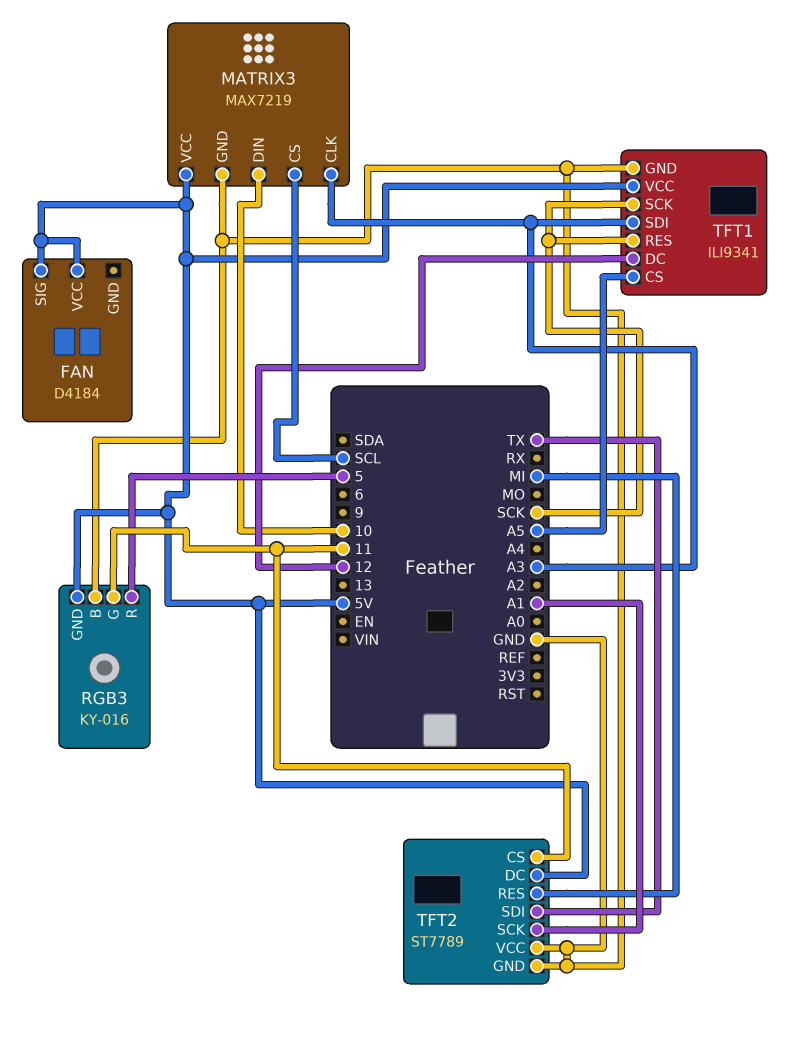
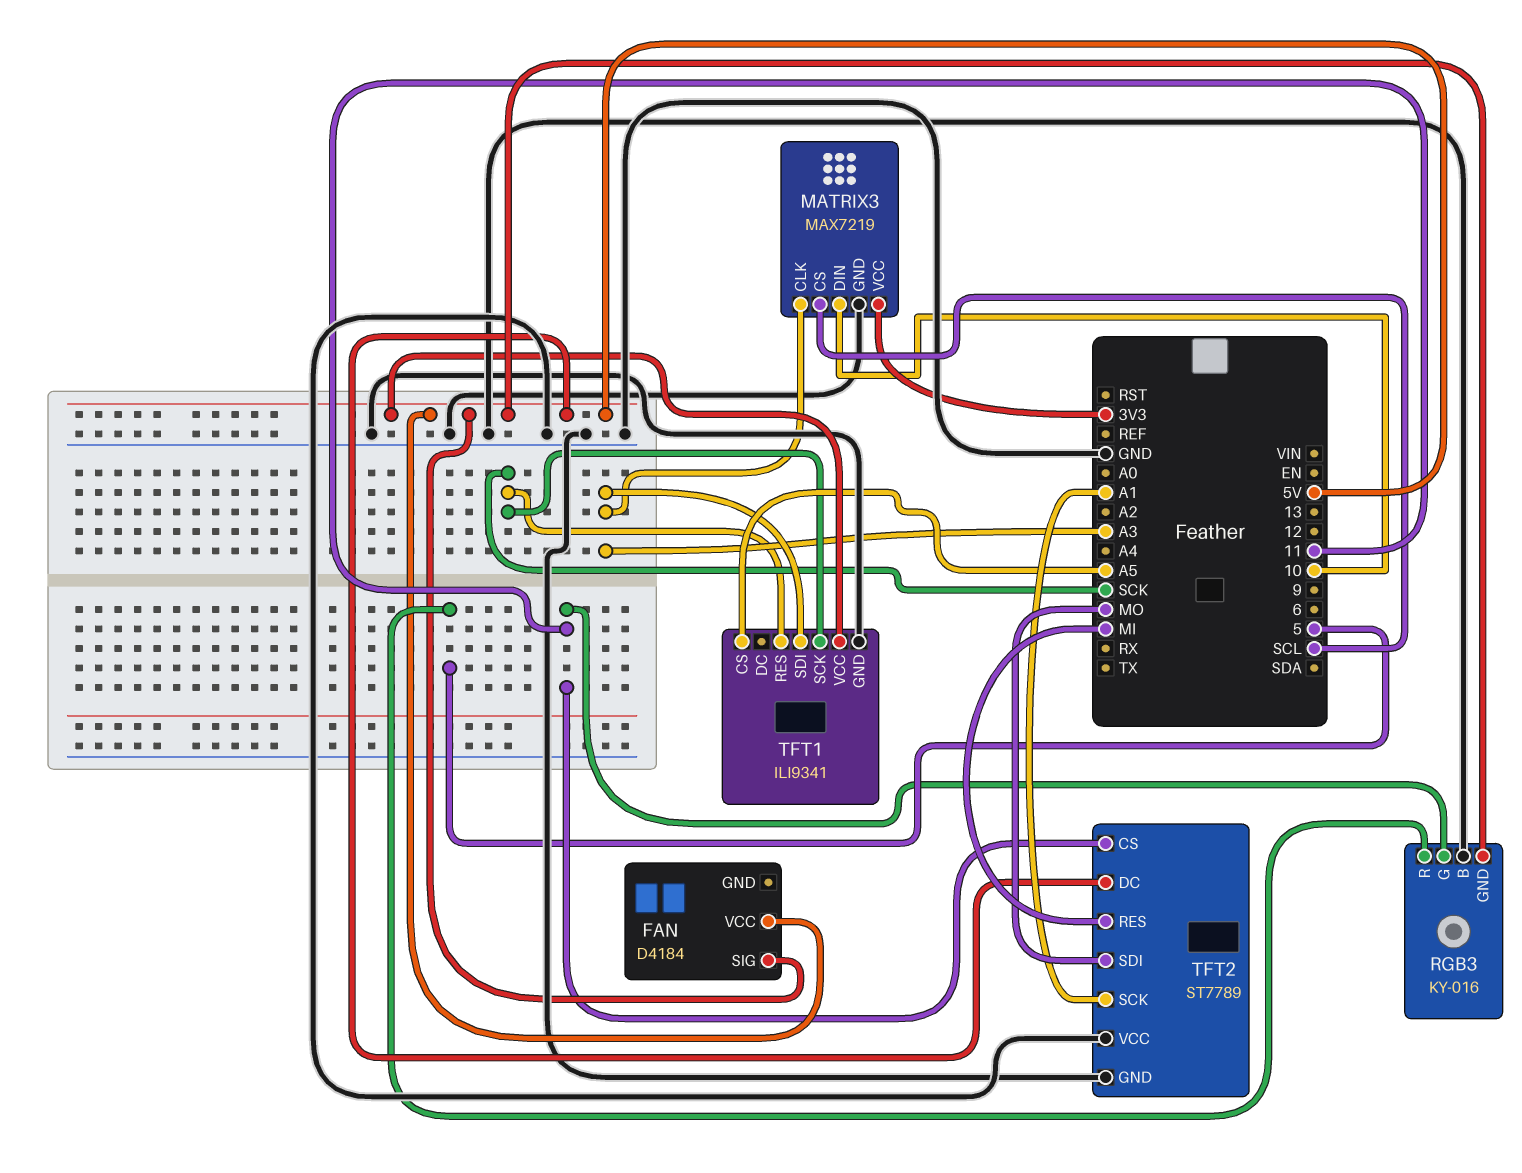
MATRIX3 pin VCC: 5V -> 3V3
TFT1 pin DC: 12 -> none
TFT2 pin SDI: TX -> MO

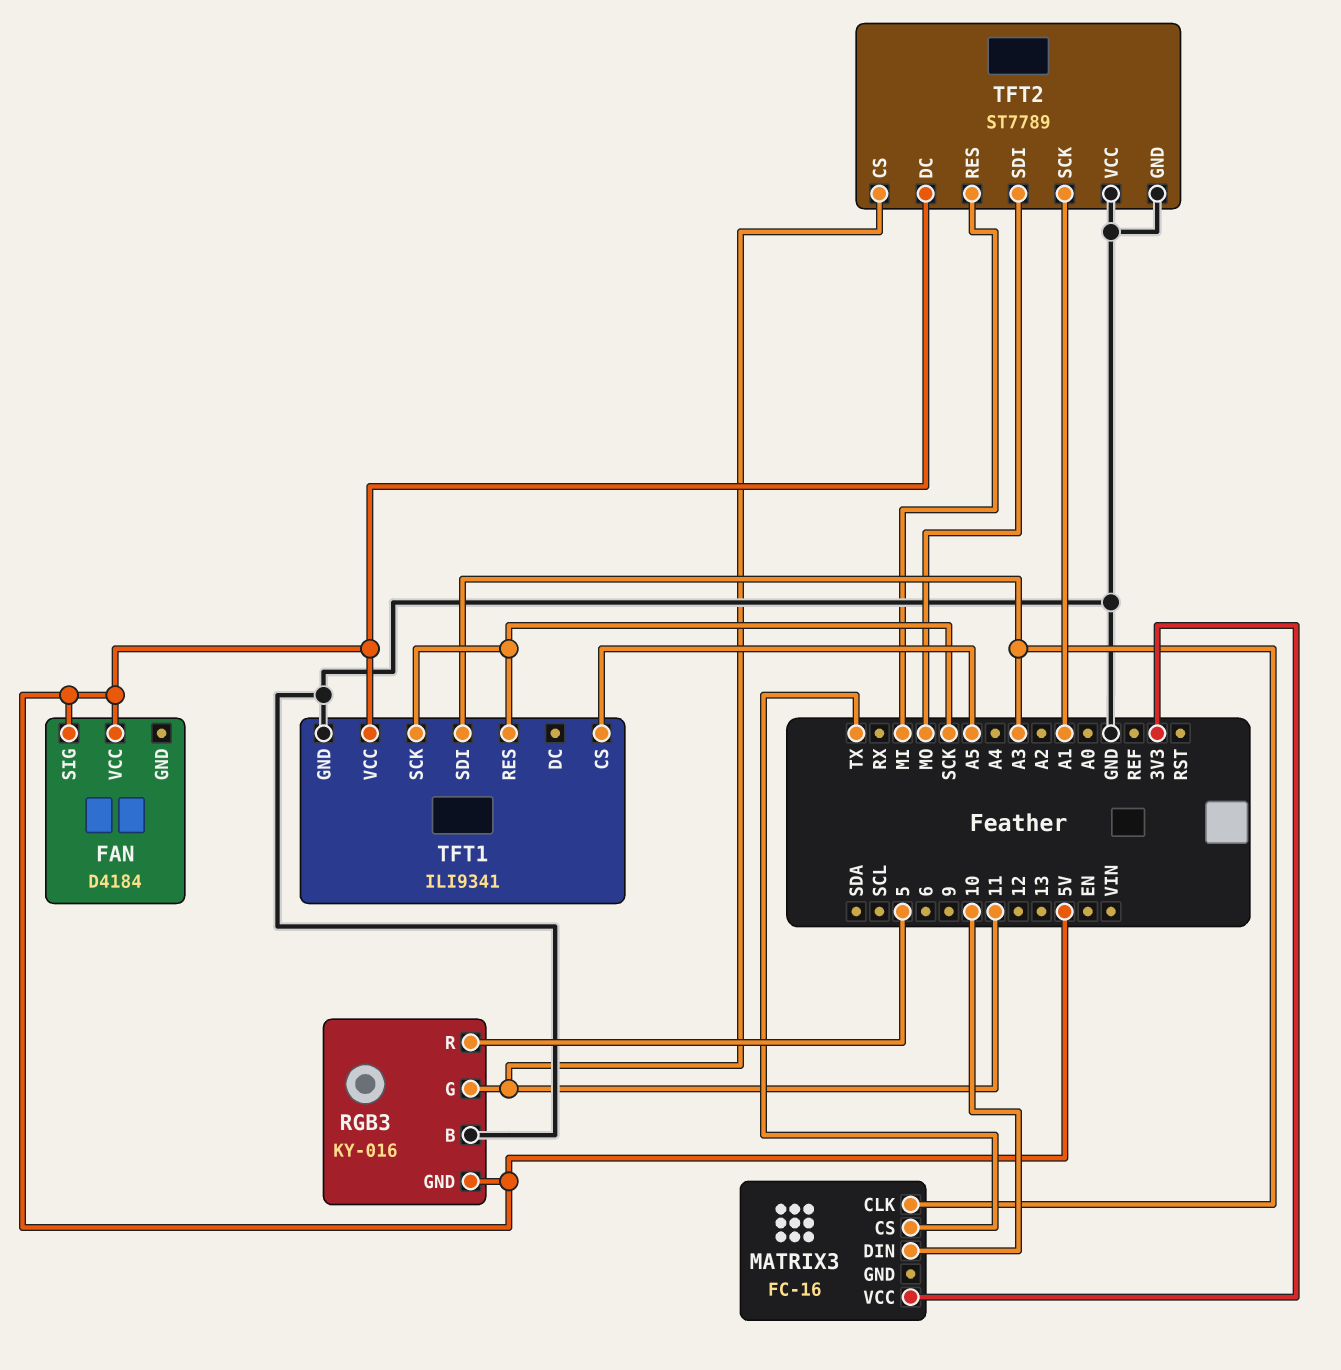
MATRIX3: MAX7219 -> FC-16
MATRIX3 pin CS: SCL -> TX
MATRIX3 pin GND: GND -> none

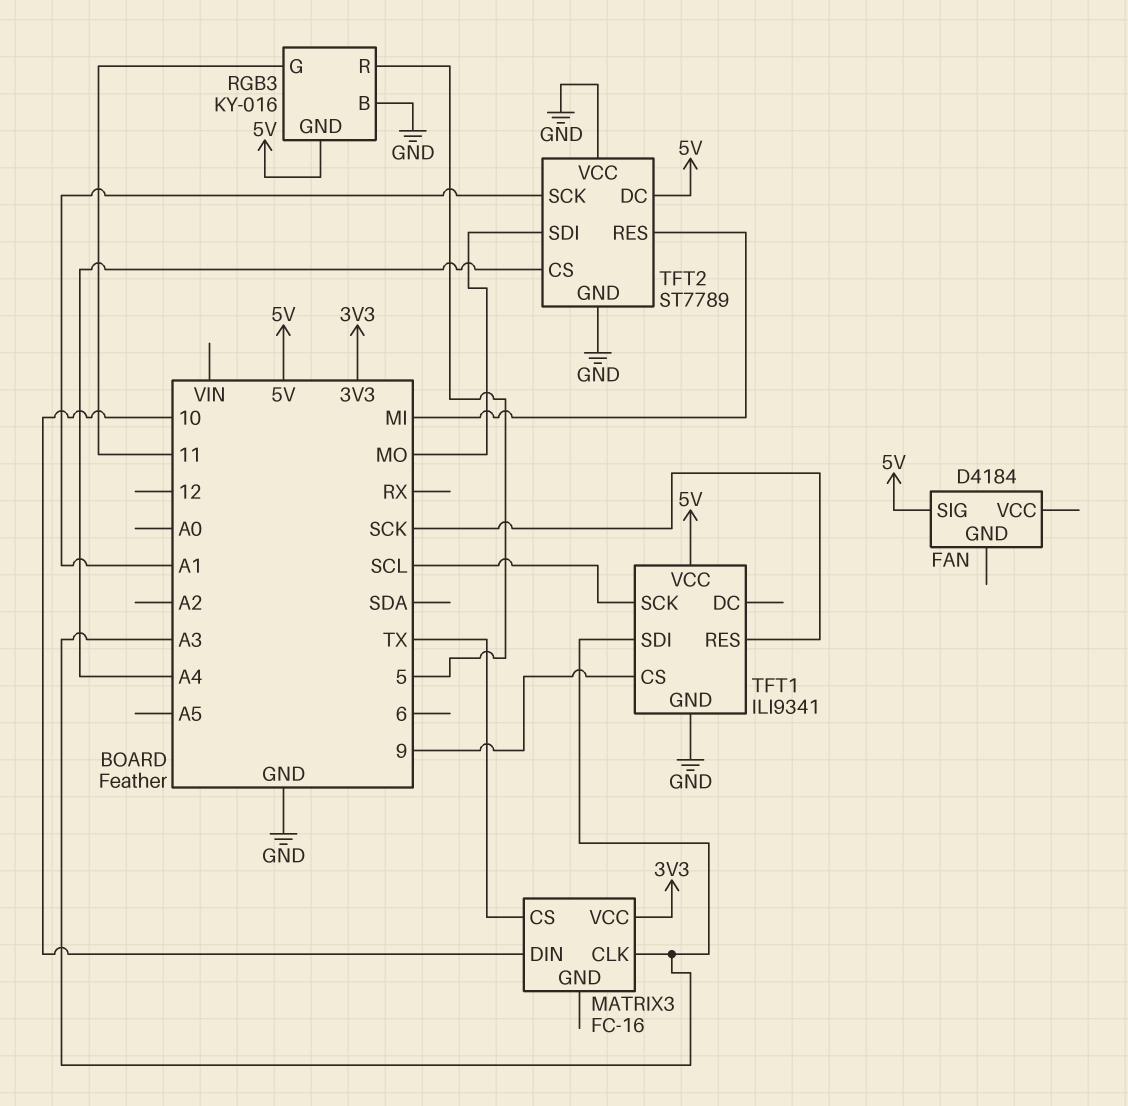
FAN pin VCC: 5V -> none
TFT1 pin CS: A5 -> 9
TFT1 pin SCK: SCK -> SCL
TFT2 pin CS: 11 -> A4

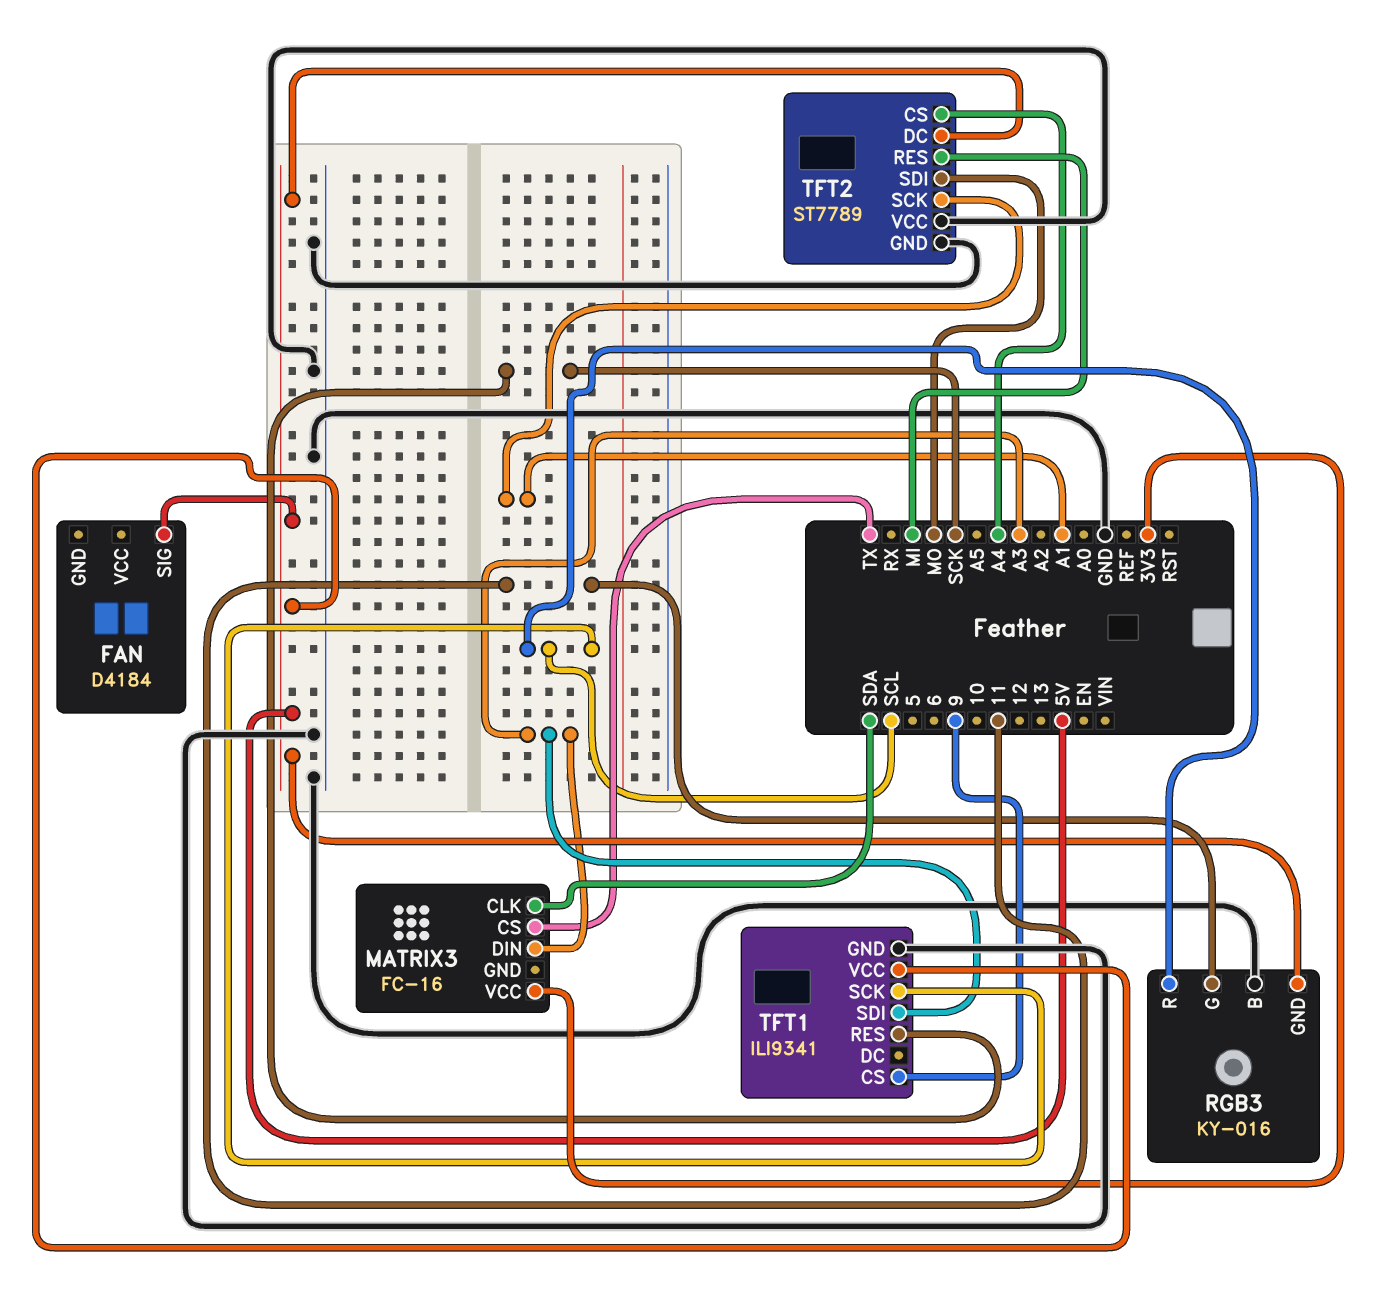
MATRIX3 pin CLK: A3 -> SDA
MATRIX3 pin DIN: 10 -> A3
RGB3 pin R: 5 -> SCL

